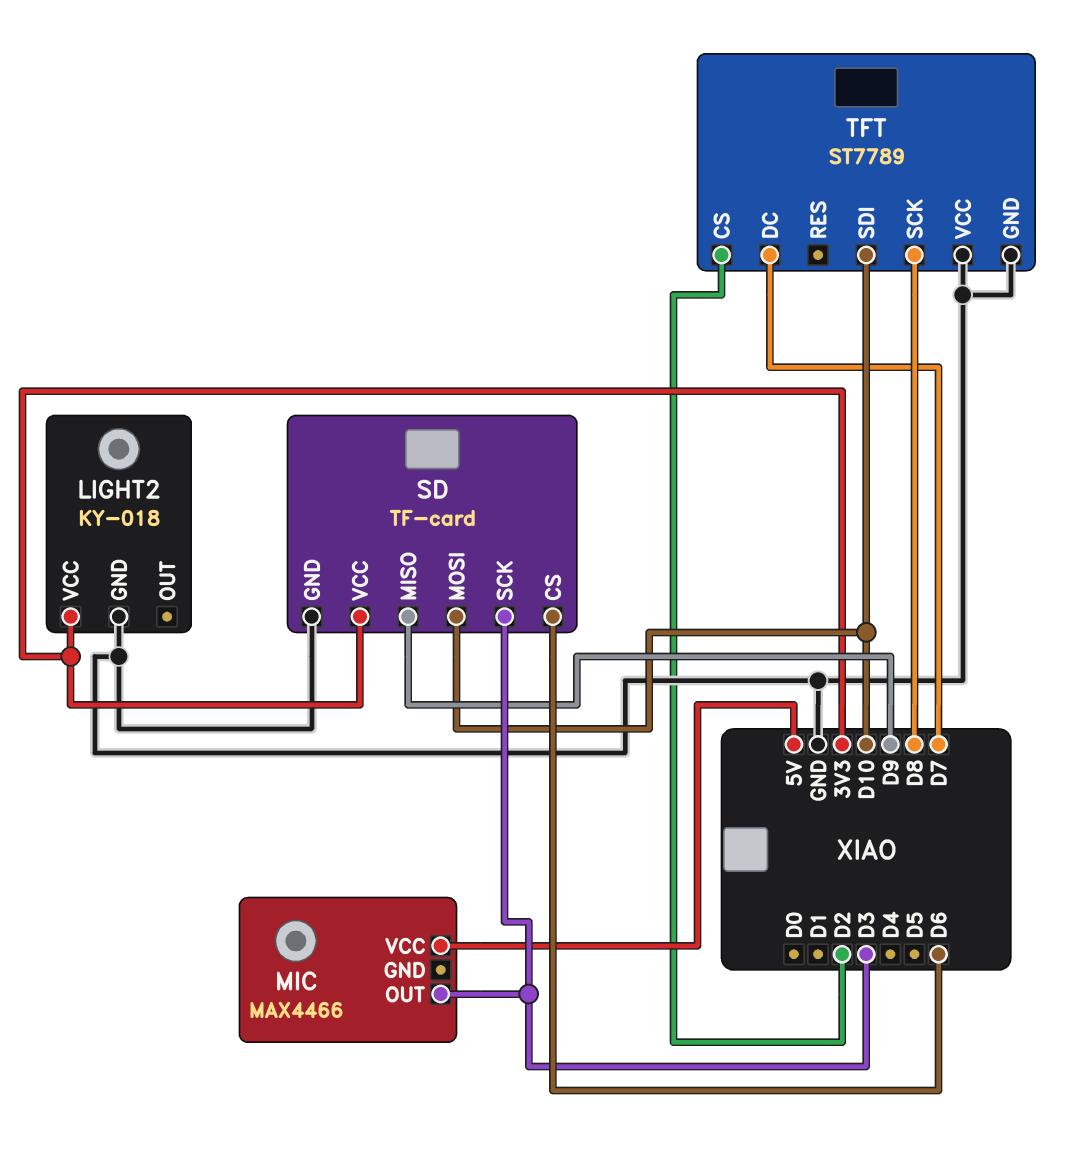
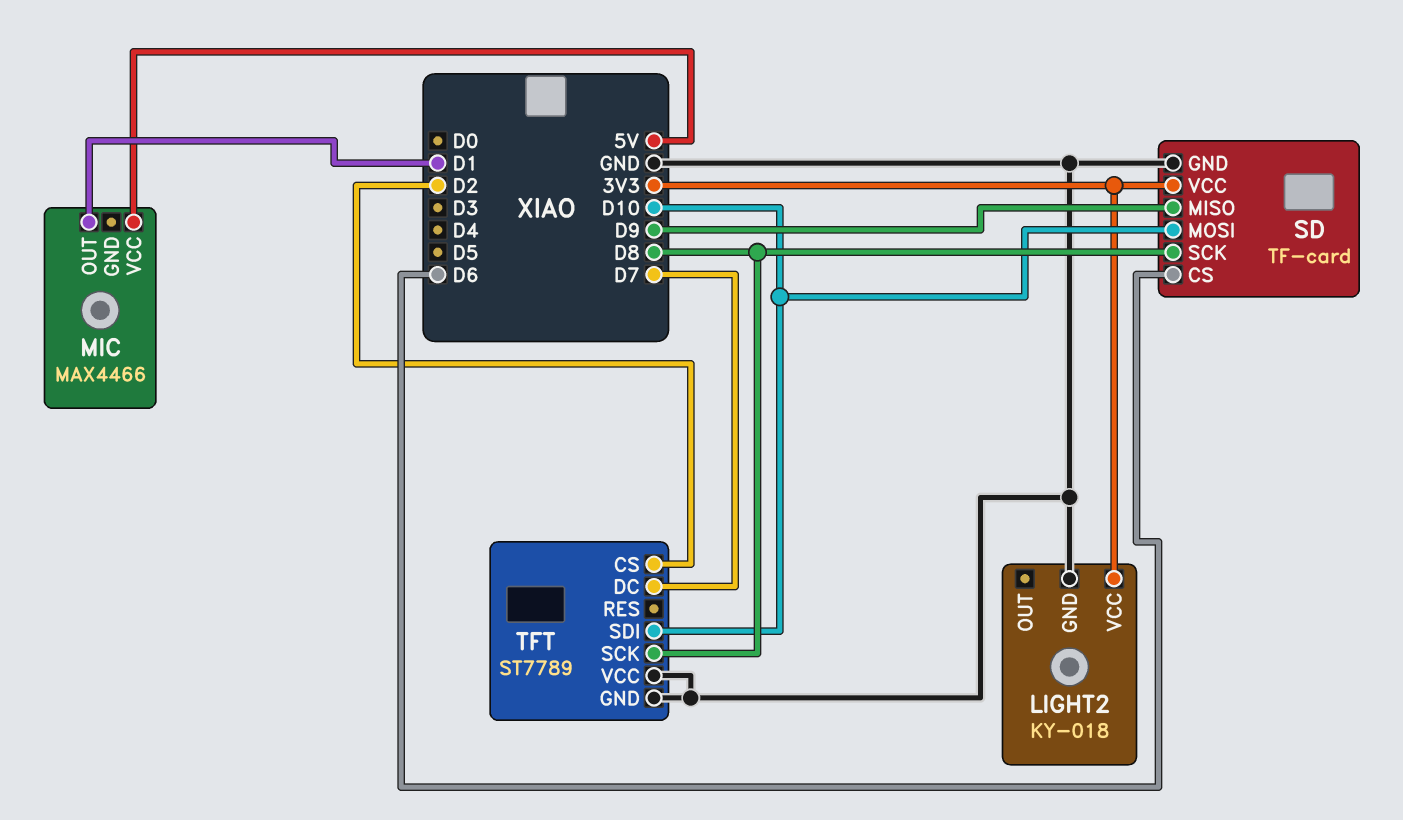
MIC pin OUT: D3 -> D1
SD pin SCK: D3 -> D8

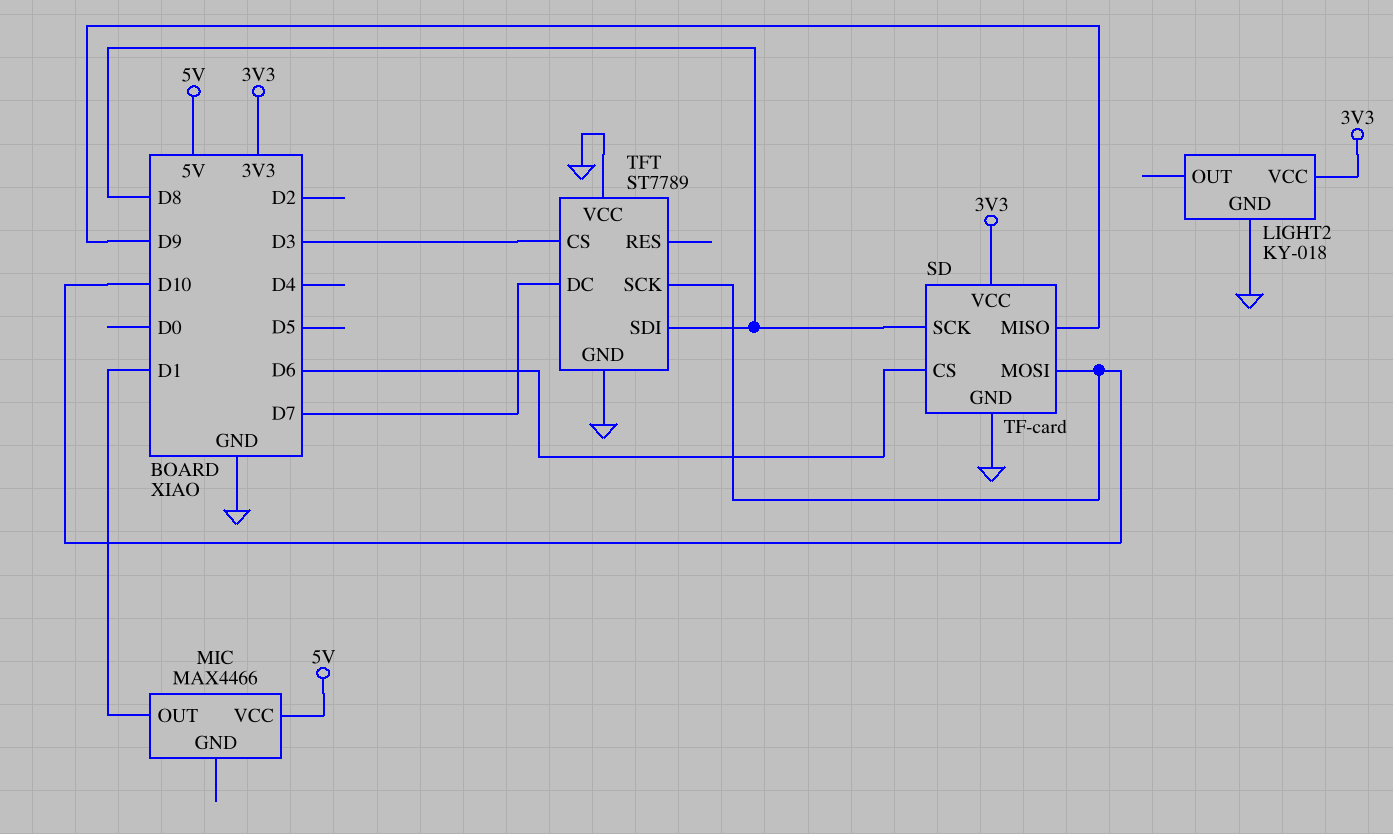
TFT pin CS: D2 -> D3
TFT pin SCK: D8 -> D10
TFT pin SDI: D10 -> D8

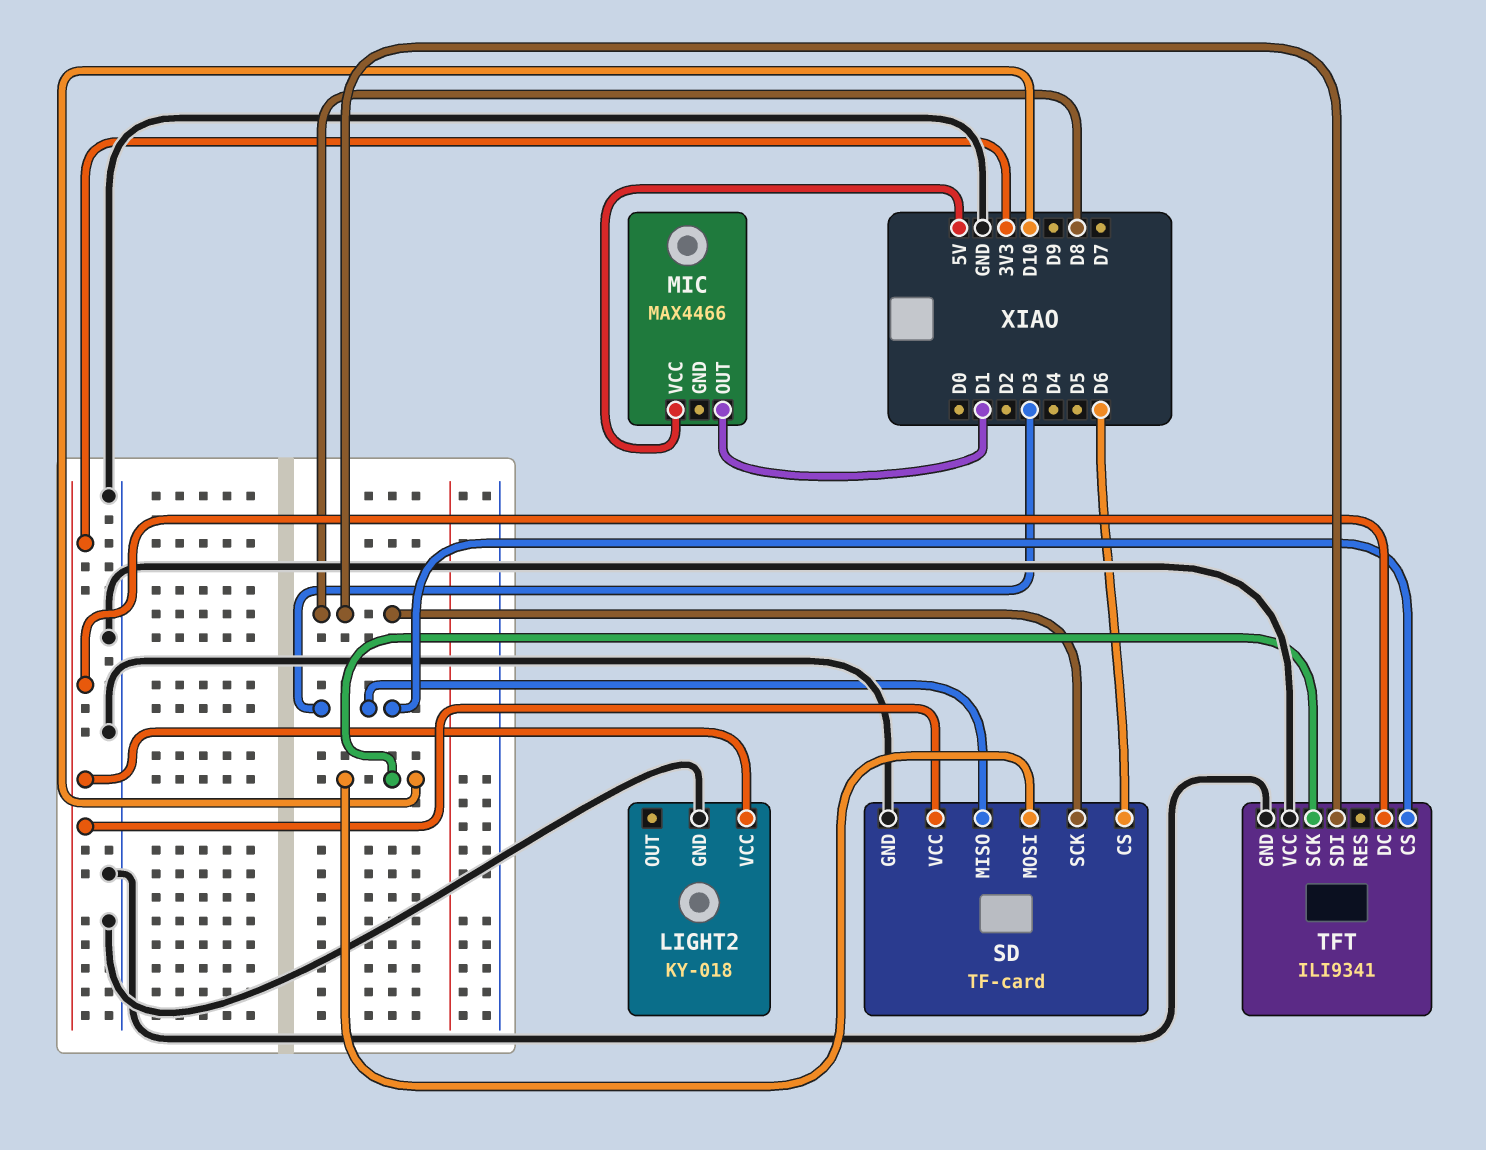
SD pin MISO: D9 -> D3
TFT: ST7789 -> ILI9341
TFT pin DC: D7 -> 3V3

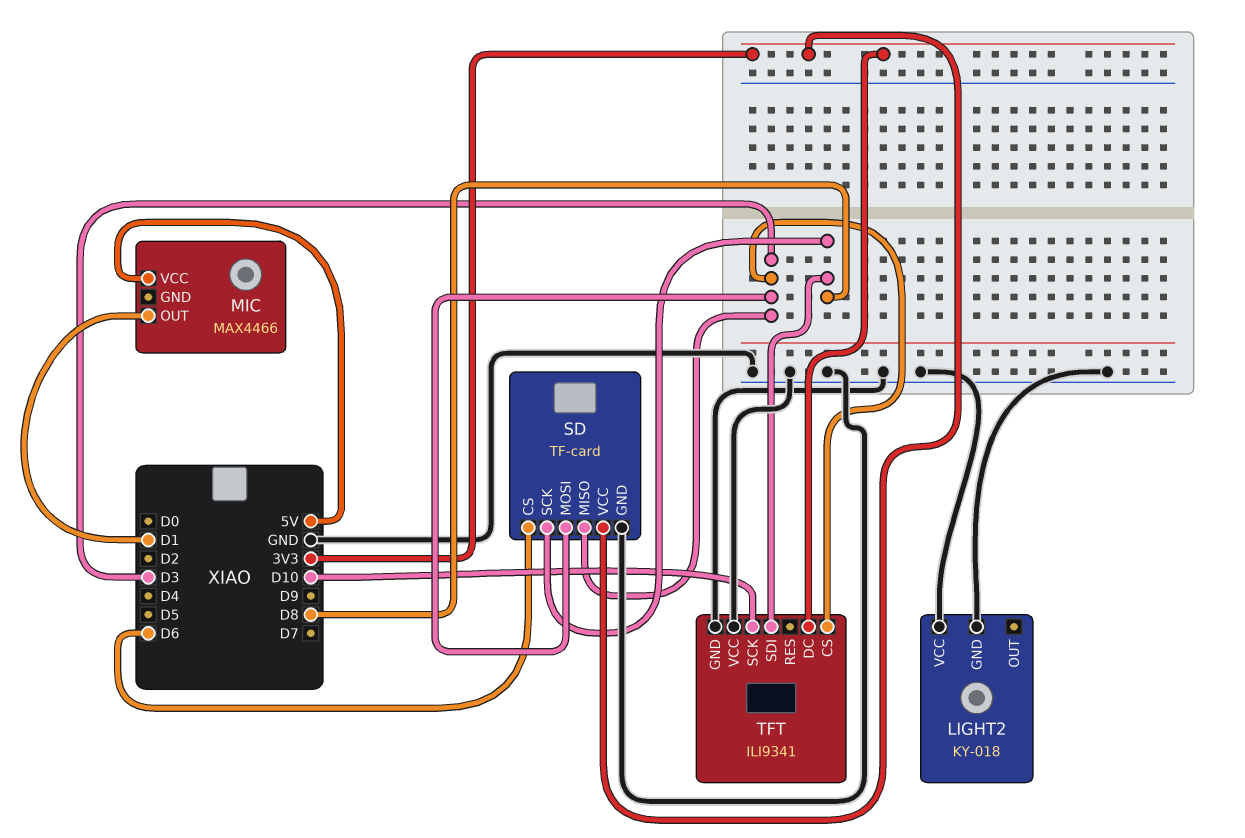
LIGHT2 pin VCC: 3V3 -> GND
SD pin MOSI: D10 -> D3

